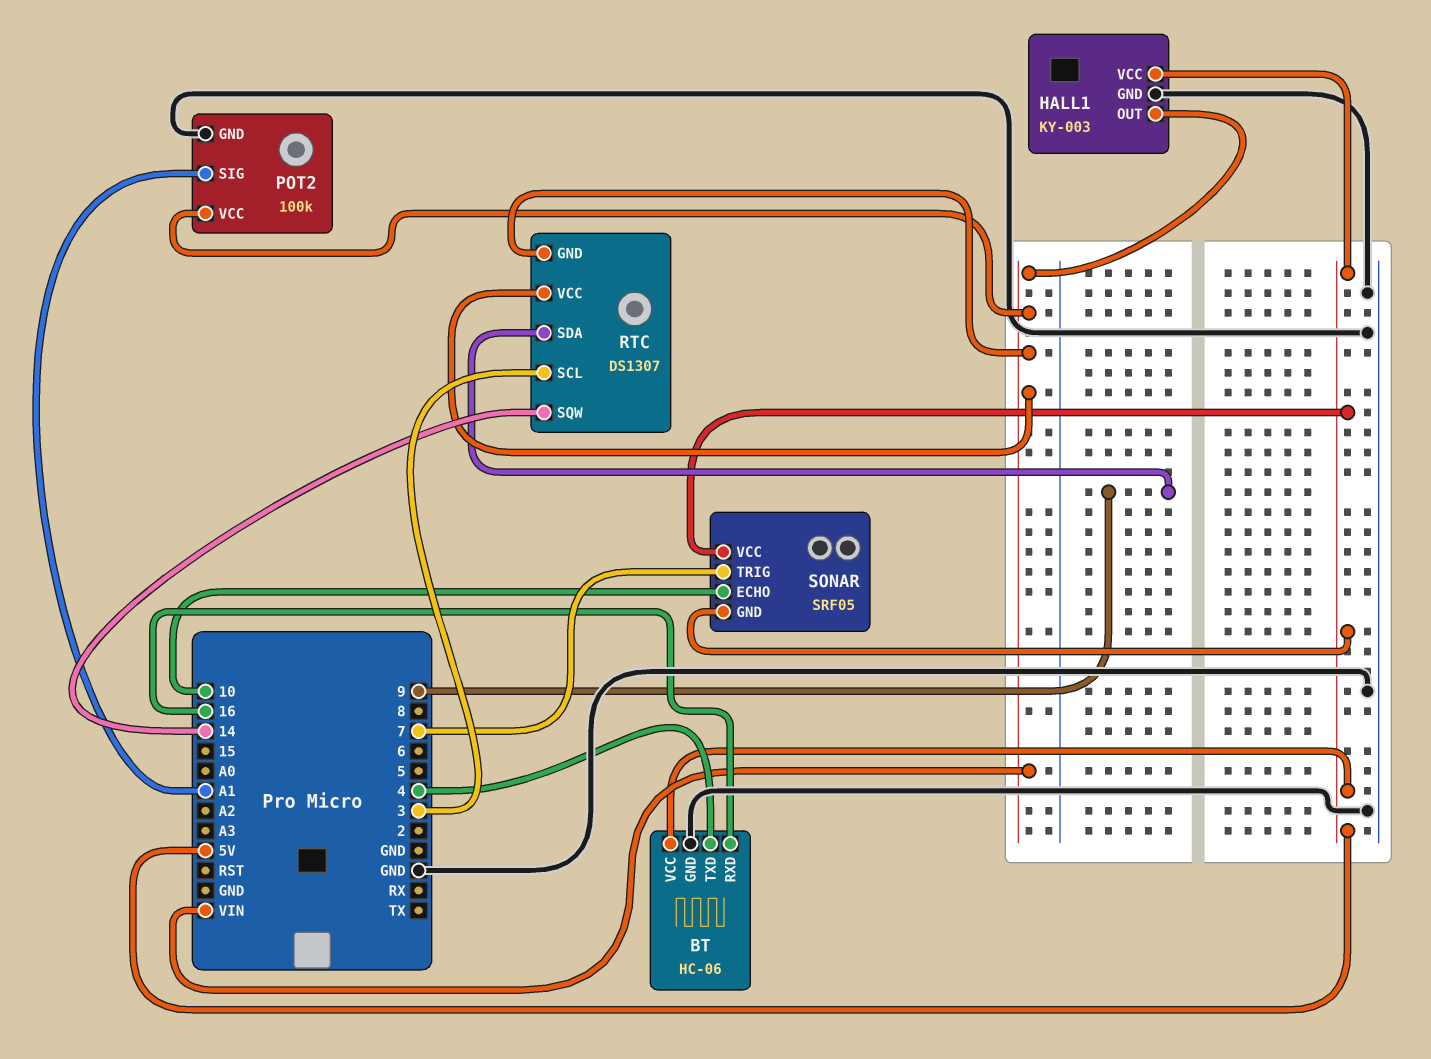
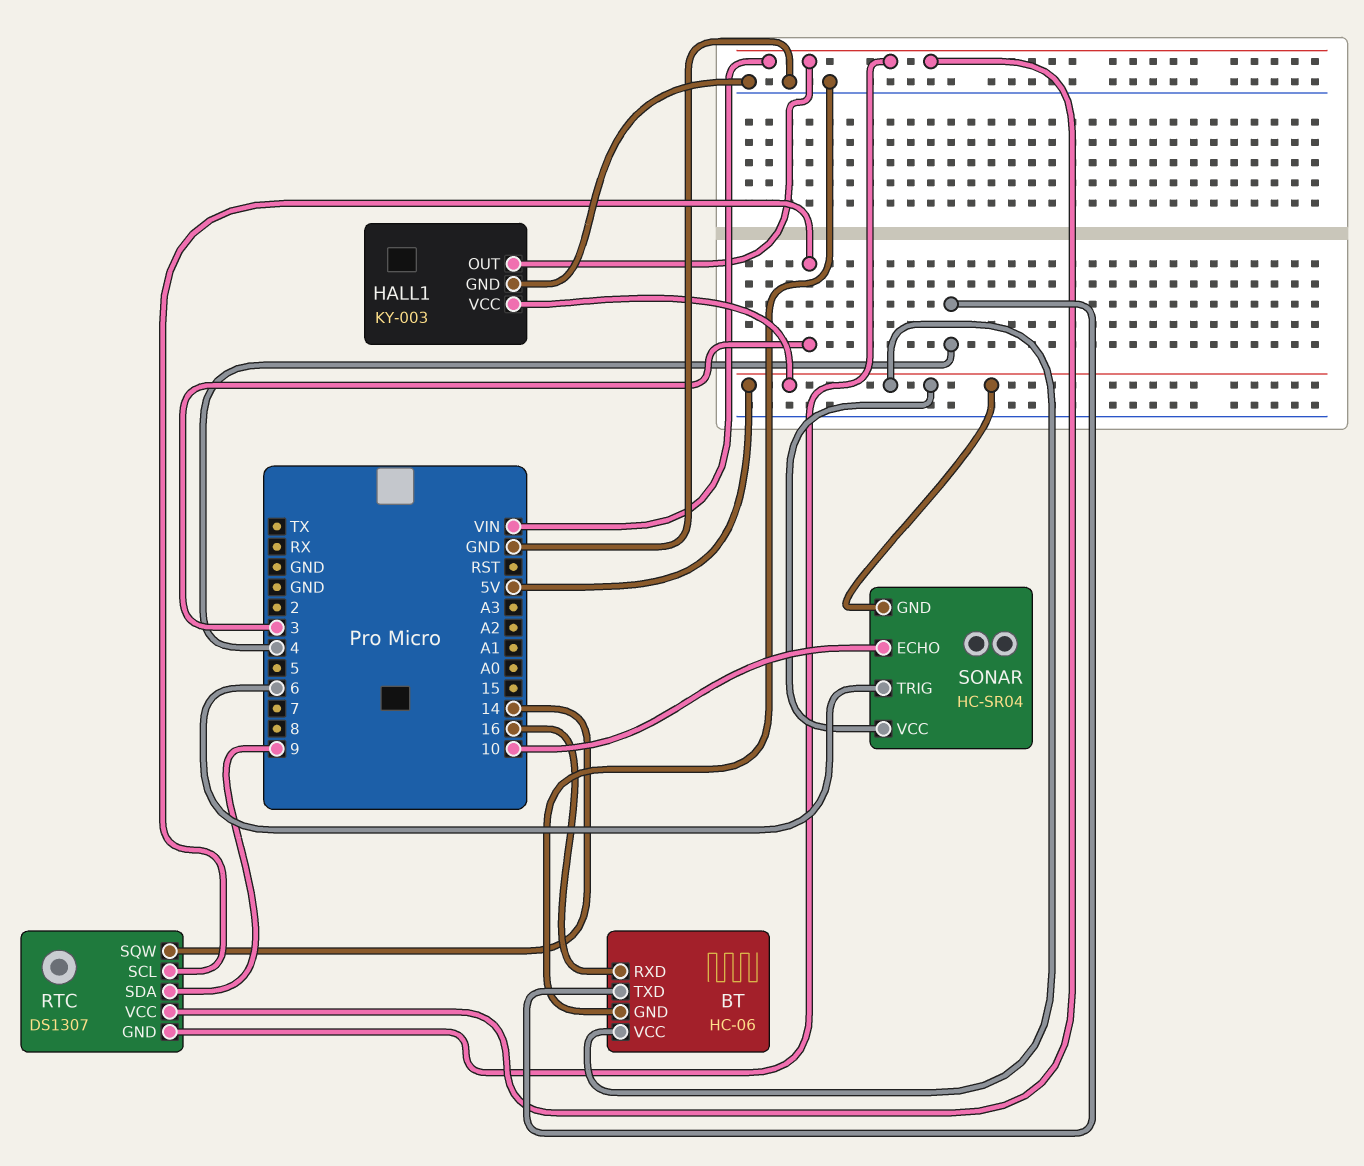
POT2: 100k -> none
POT2 pin GND: GND -> none
POT2 pin SIG: A1 -> none
POT2 pin VCC: VIN -> none
SONAR: SRF05 -> HC-SR04
SONAR pin TRIG: 7 -> 6

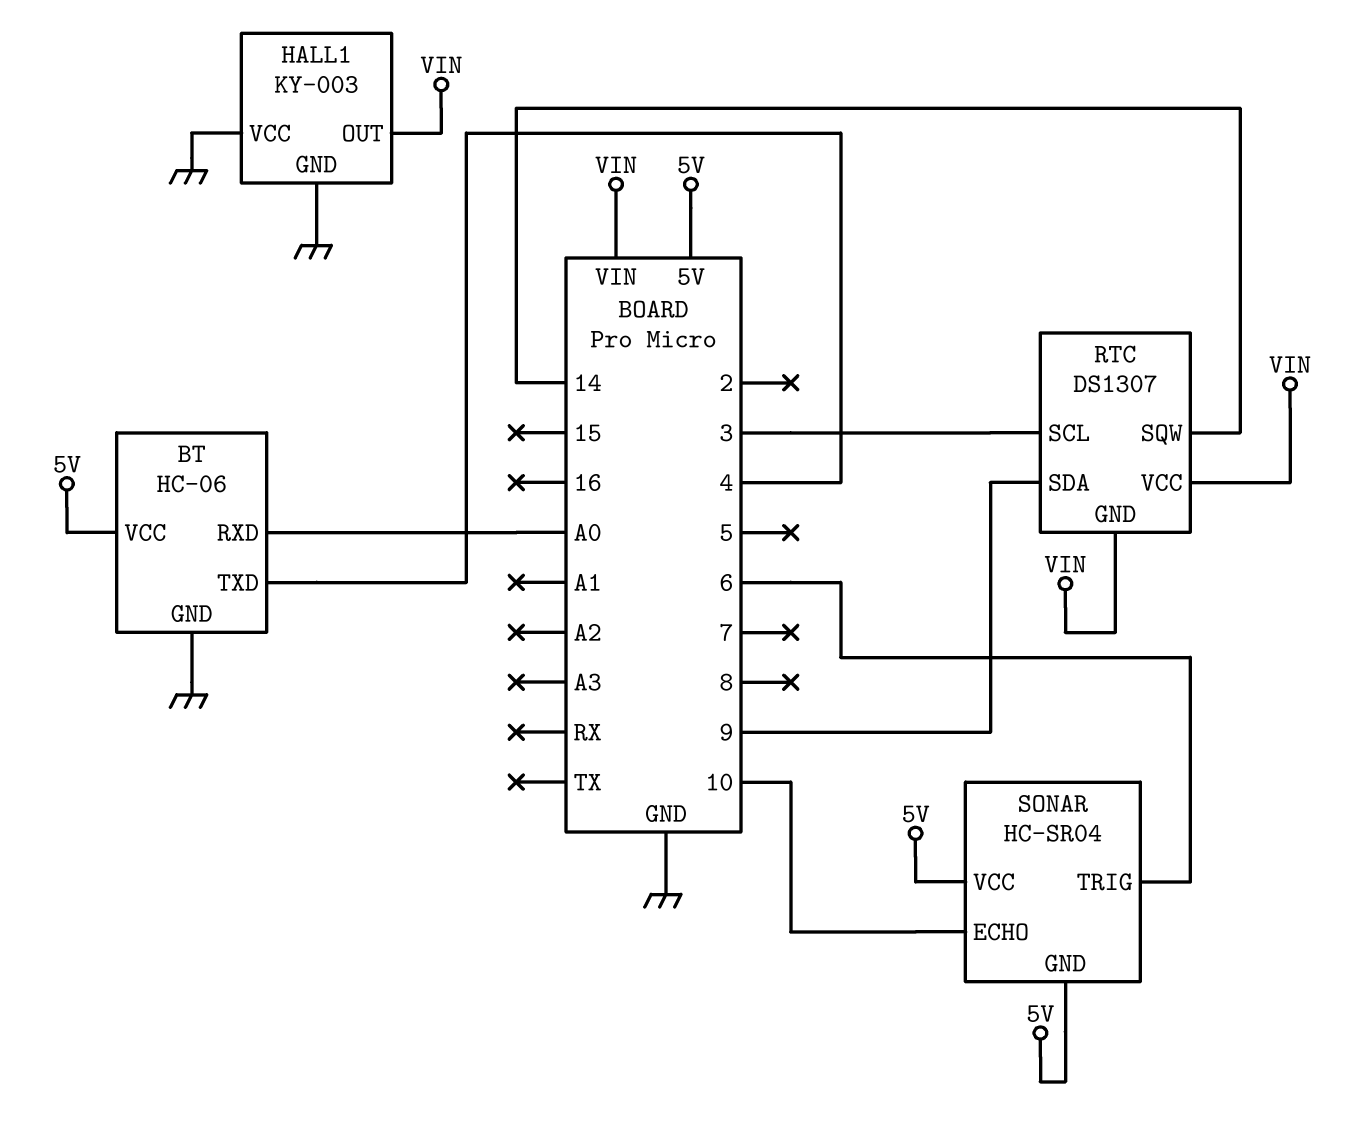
BT pin RXD: 16 -> A0
HALL1 pin VCC: 5V -> GND

